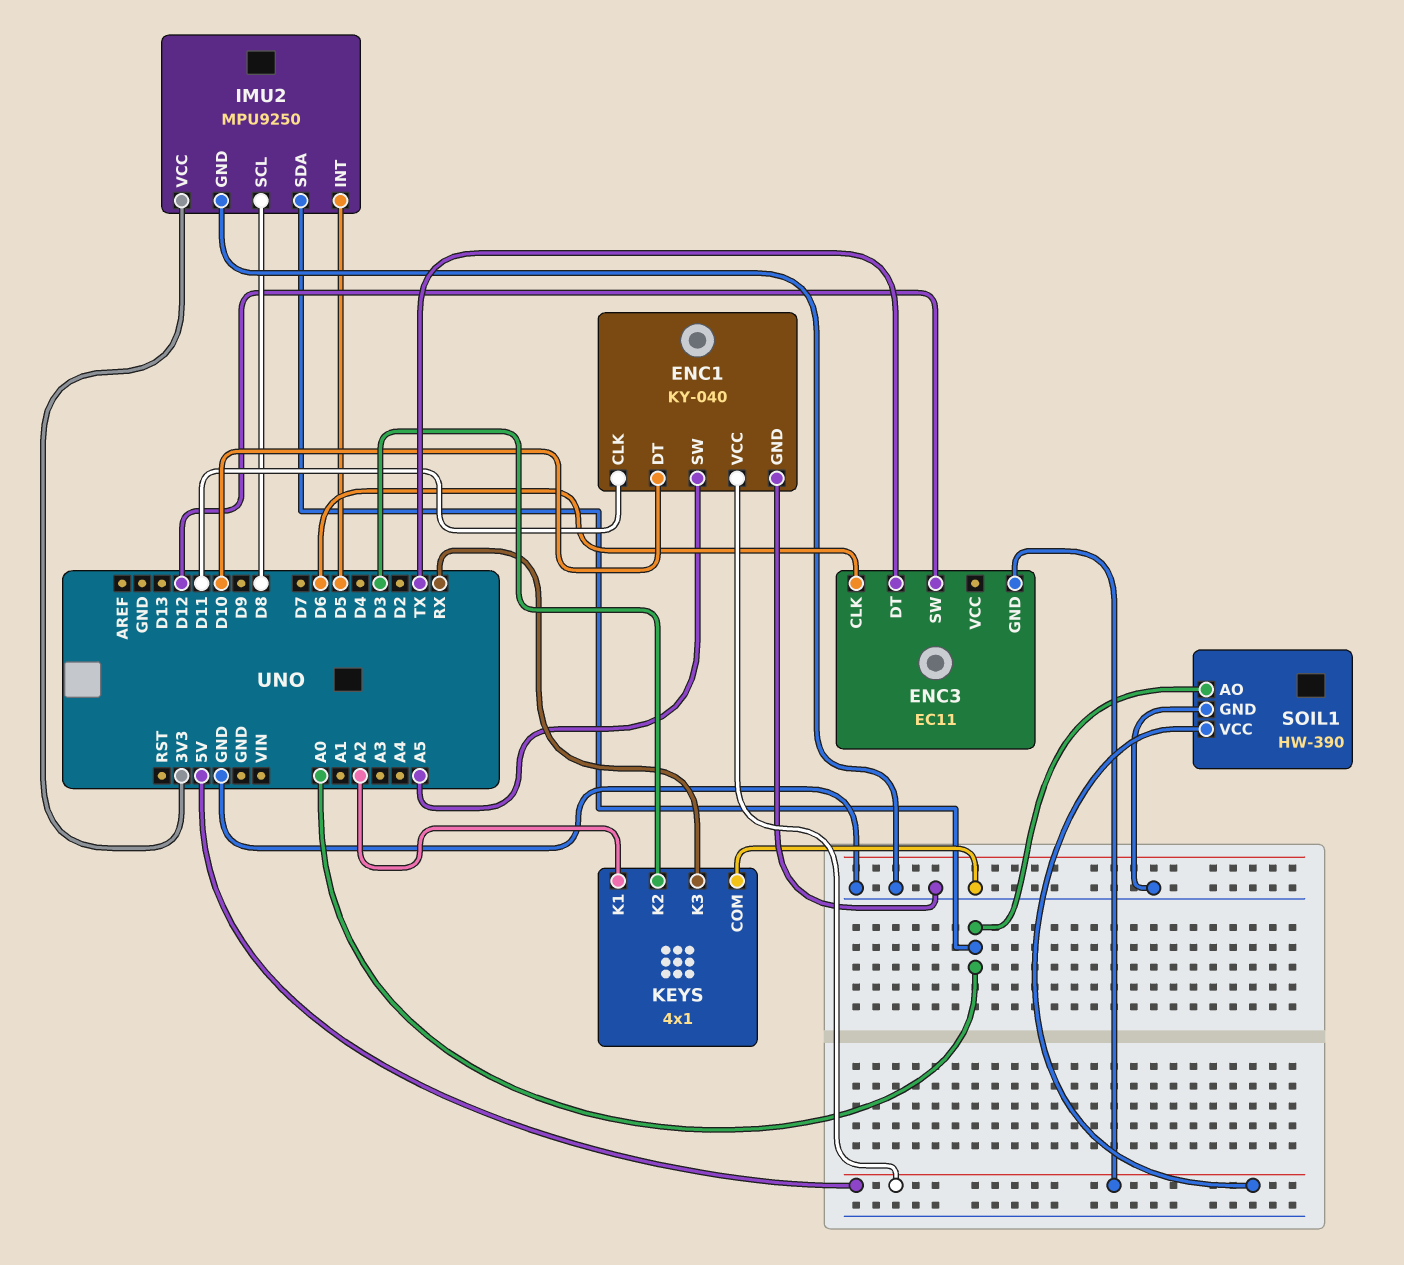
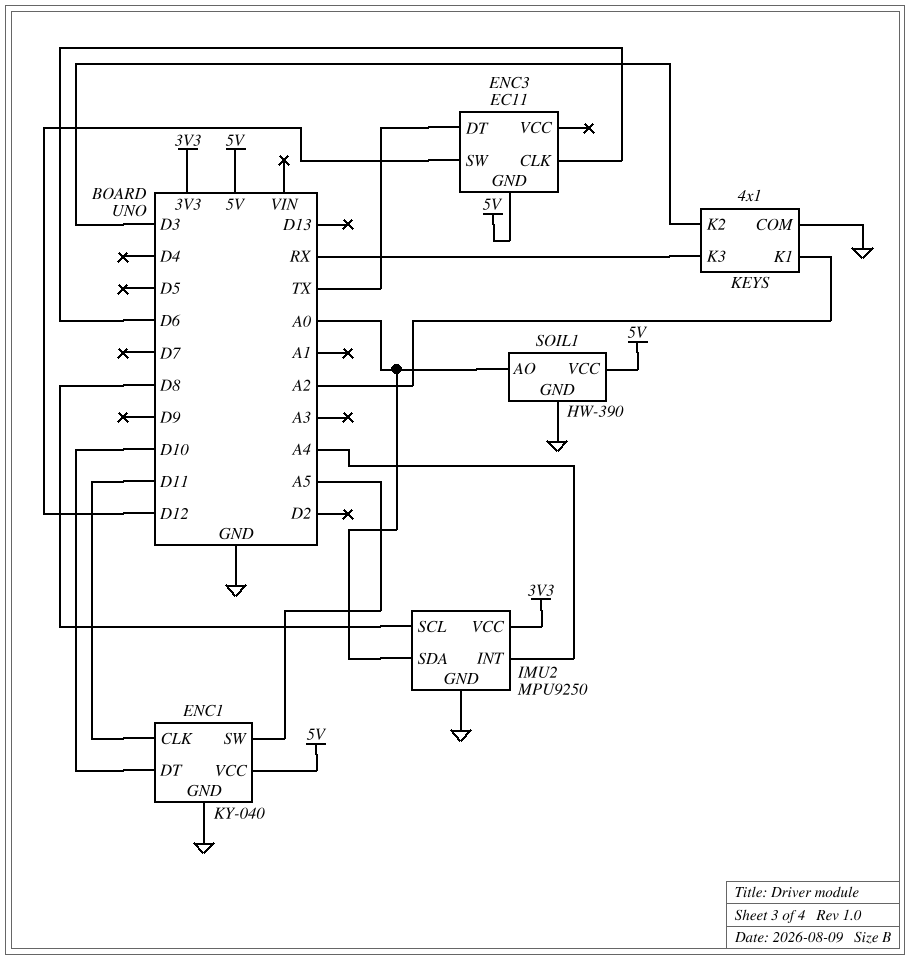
IMU2 pin INT: D5 -> A4

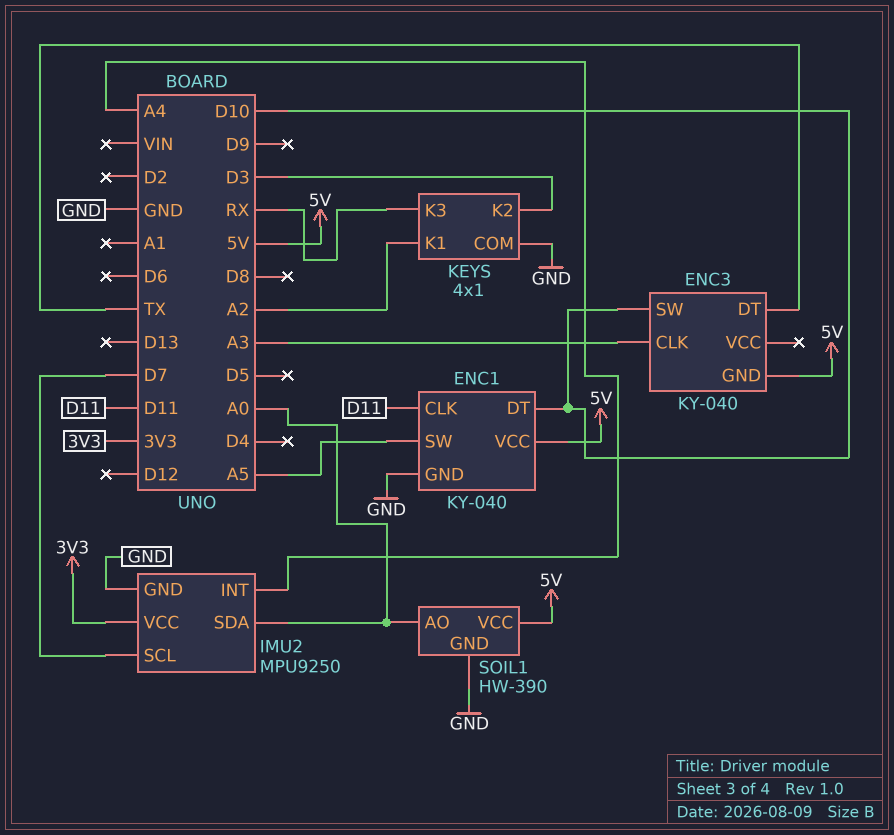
ENC3: EC11 -> KY-040
ENC3 pin CLK: D6 -> A3
ENC3 pin SW: D12 -> D10
IMU2 pin SCL: D8 -> D7

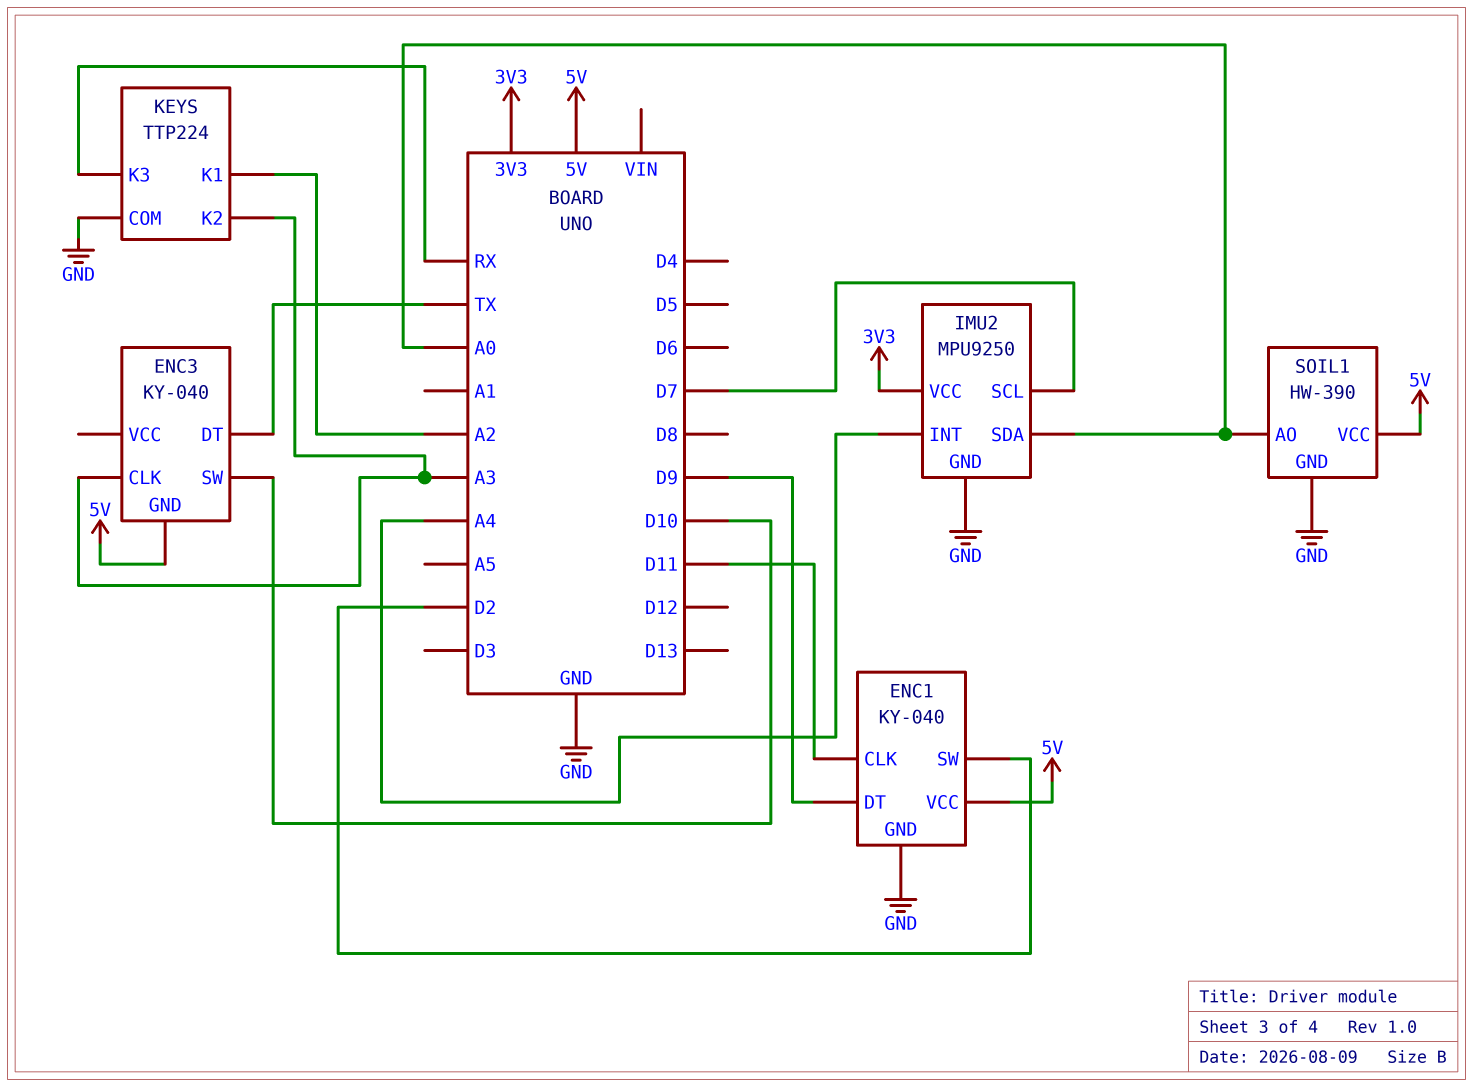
ENC1 pin DT: D10 -> D9
ENC1 pin SW: A5 -> D2
KEYS: 4x1 -> TTP224
KEYS pin K2: D3 -> A3

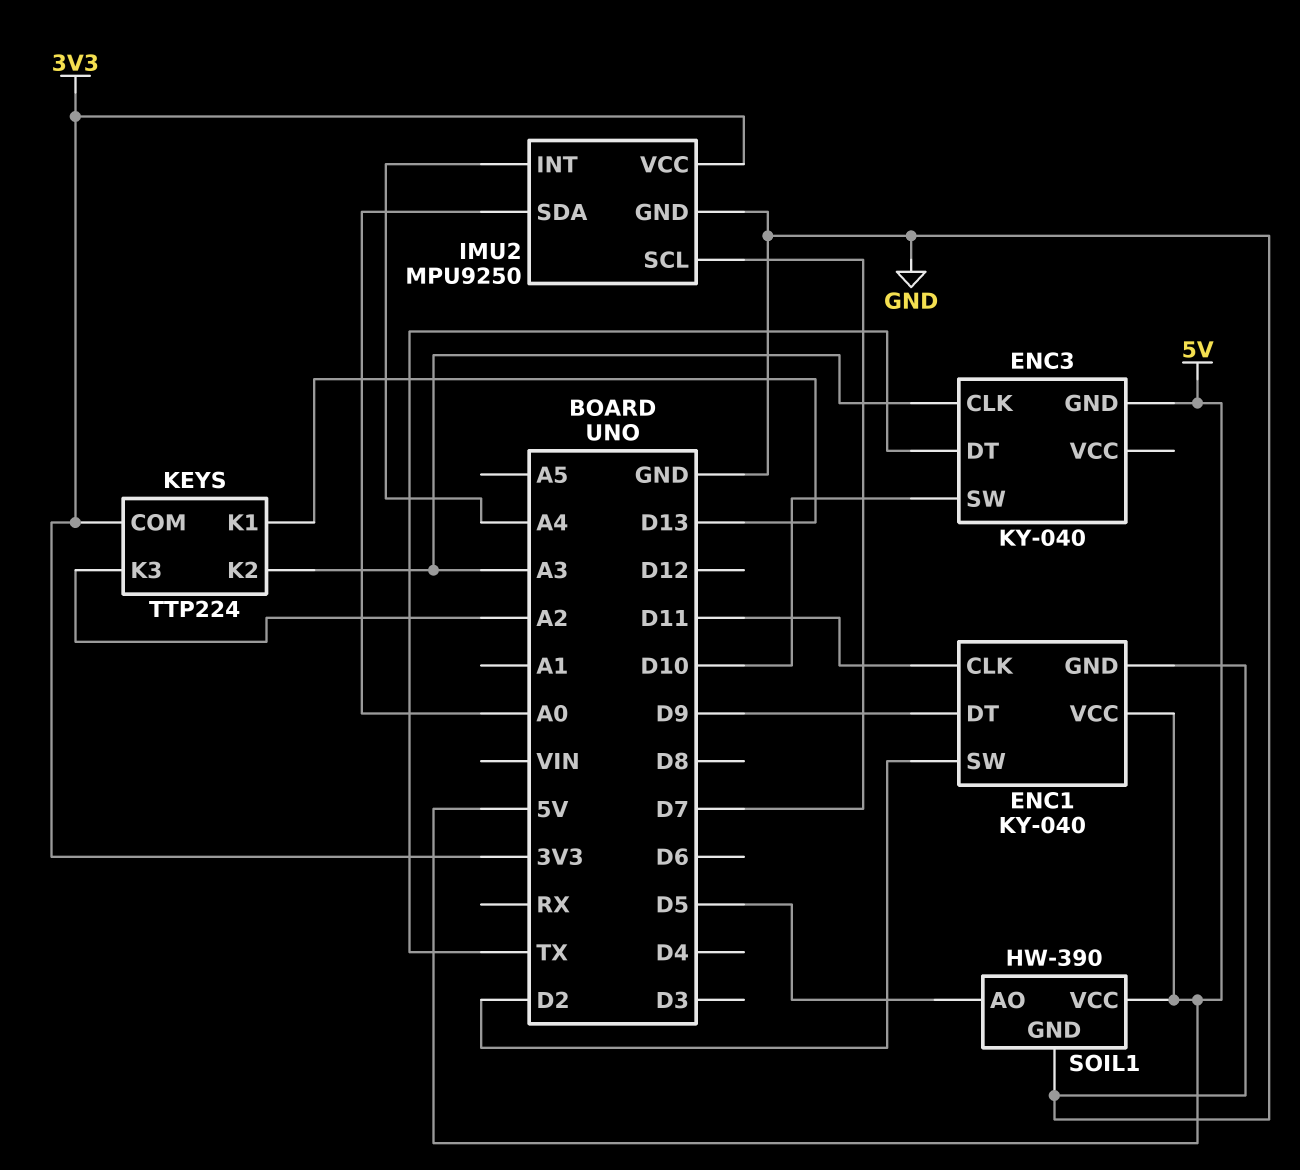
KEYS pin COM: GND -> 3V3
KEYS pin K1: A2 -> D13
KEYS pin K3: RX -> A2
SOIL1 pin AO: A0 -> D5

